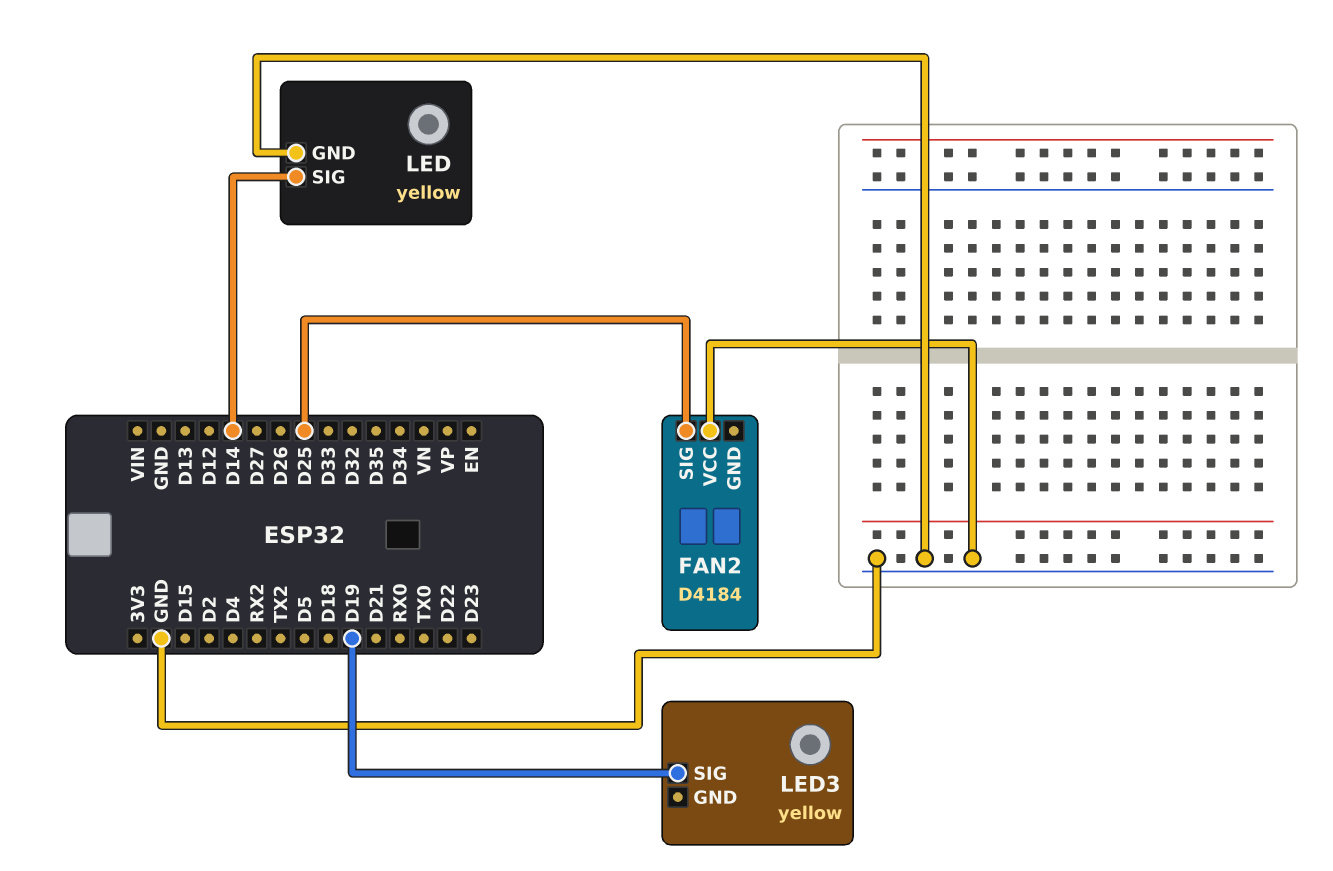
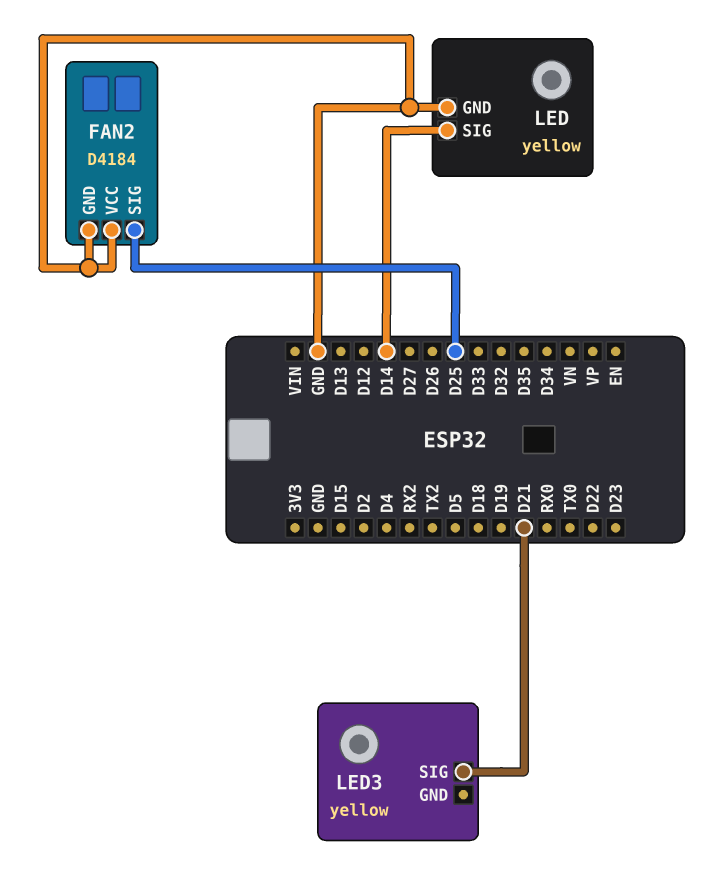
FAN2 pin GND: none -> GND
LED3 pin SIG: D19 -> D21

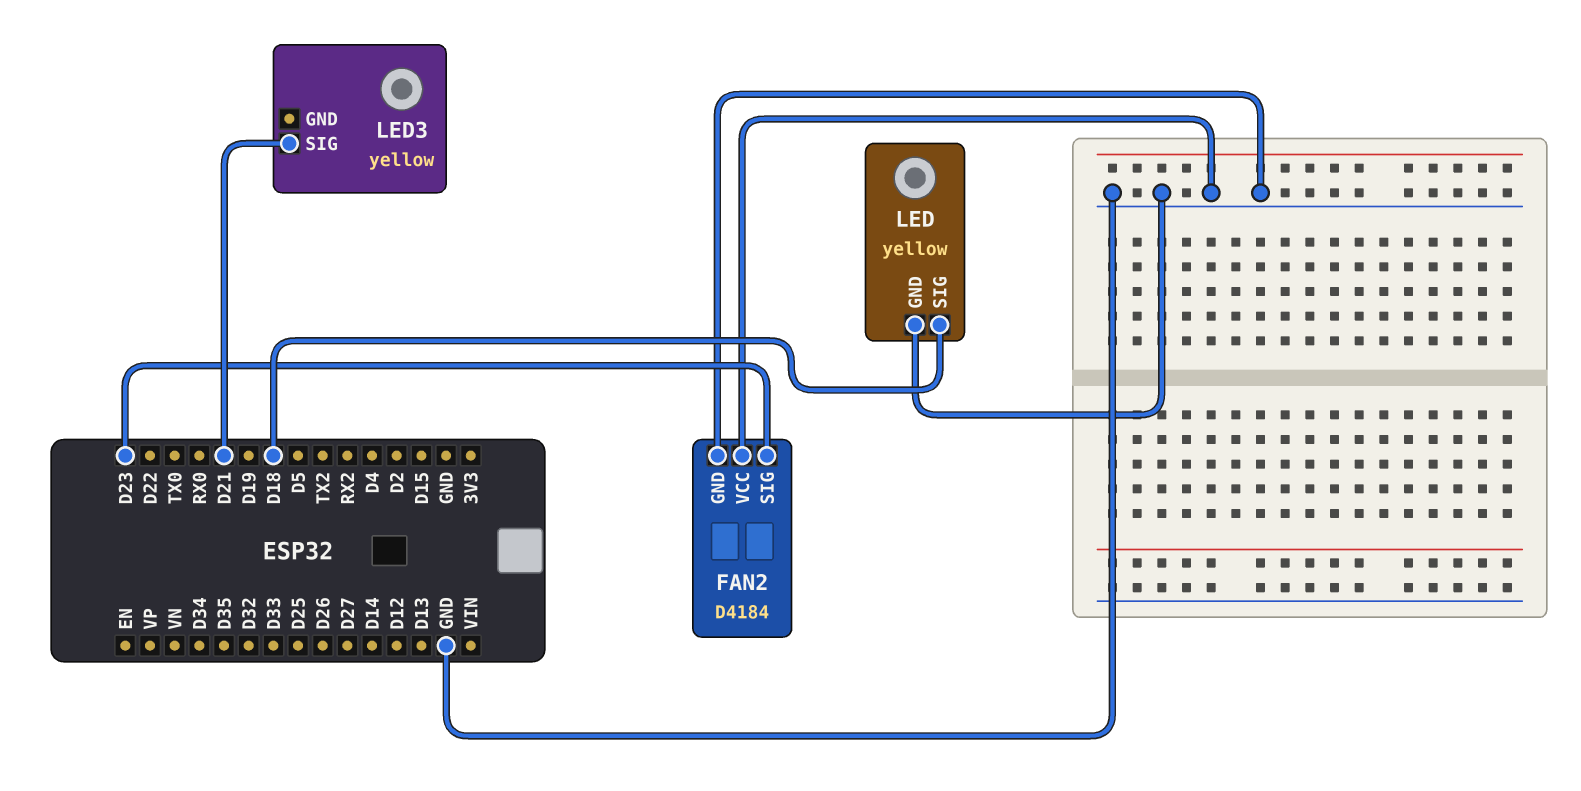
FAN2 pin SIG: D25 -> D23
LED pin SIG: D14 -> D18

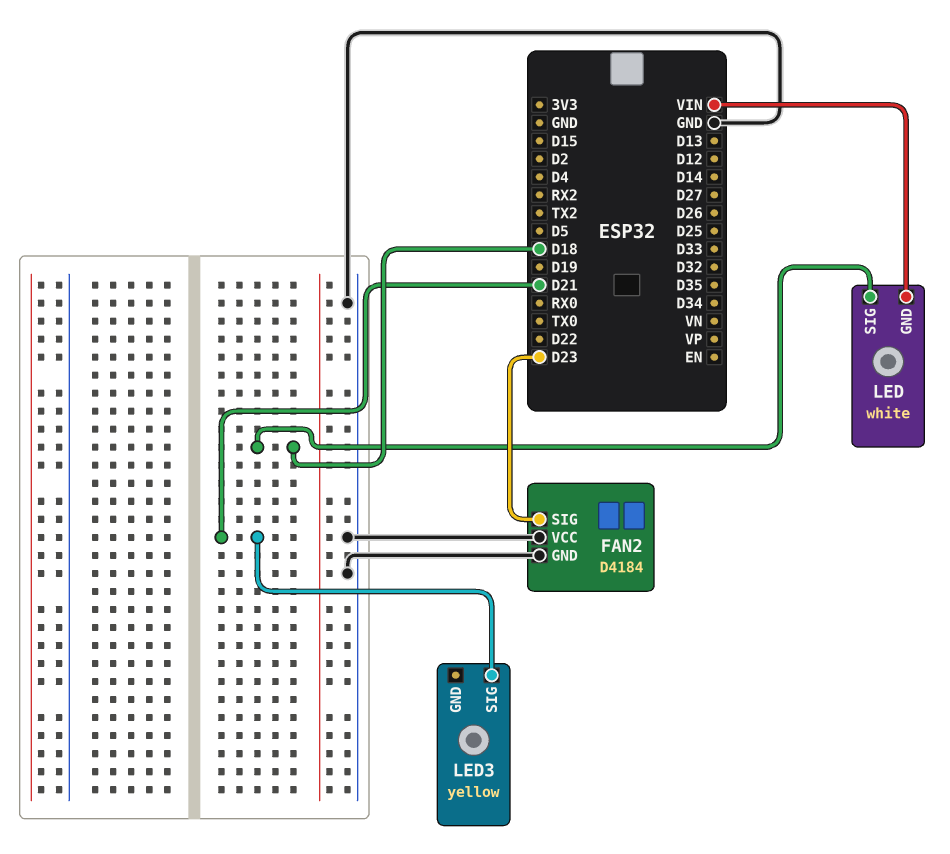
LED: yellow -> white
LED pin GND: GND -> VIN

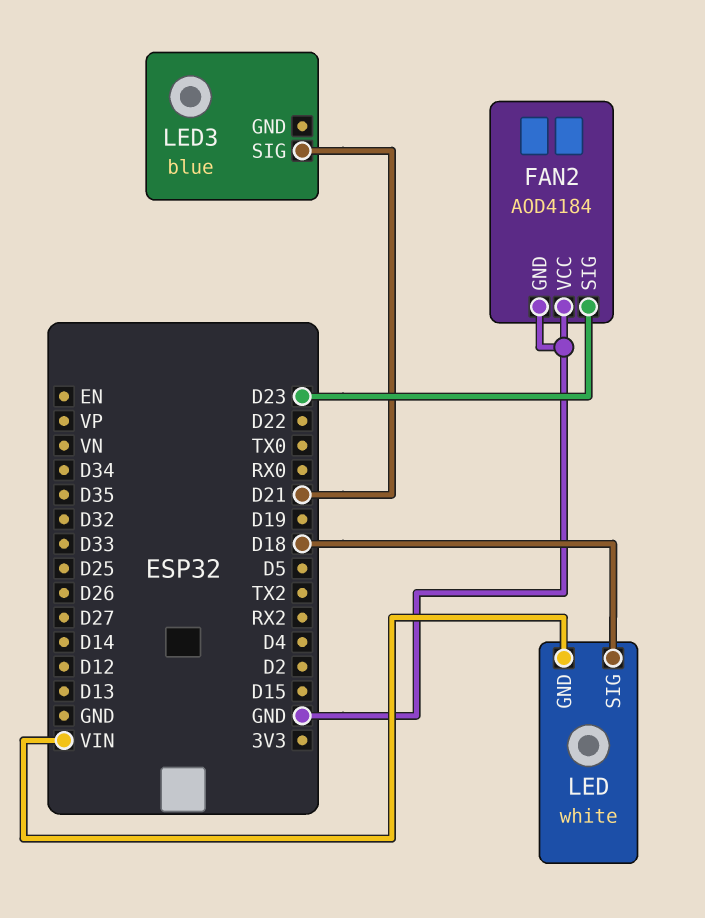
FAN2: D4184 -> AOD4184
LED3: yellow -> blue

